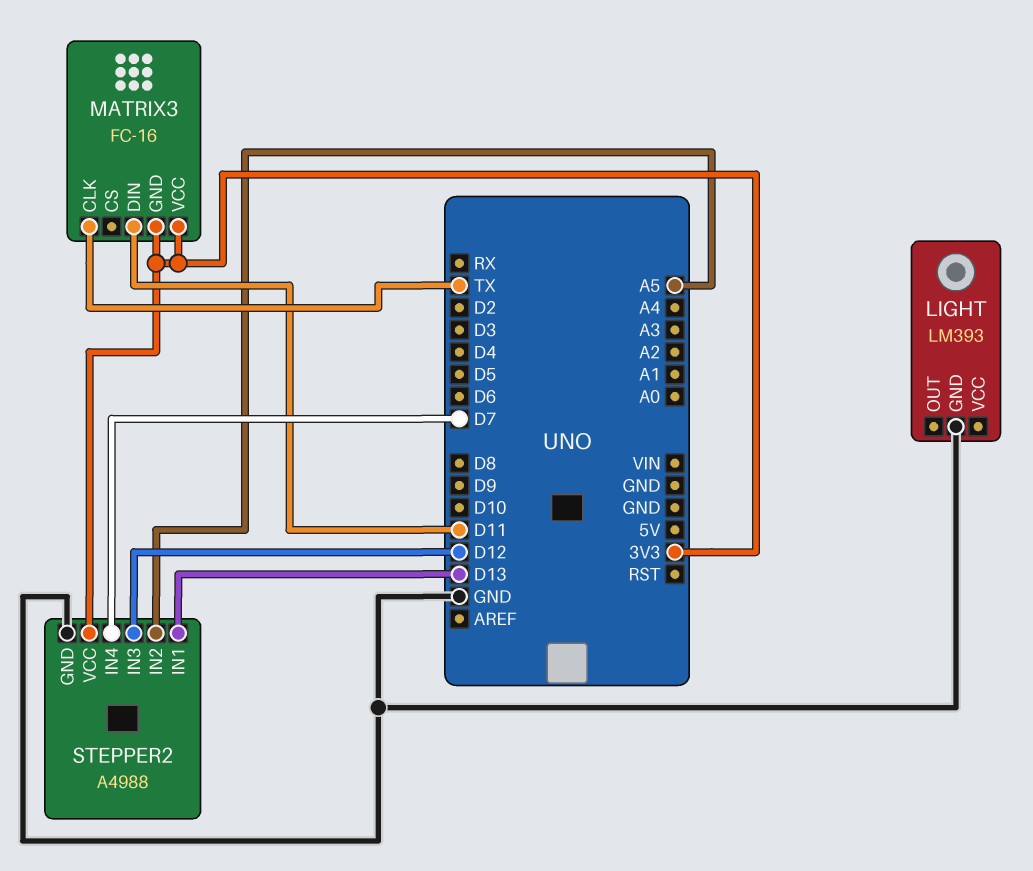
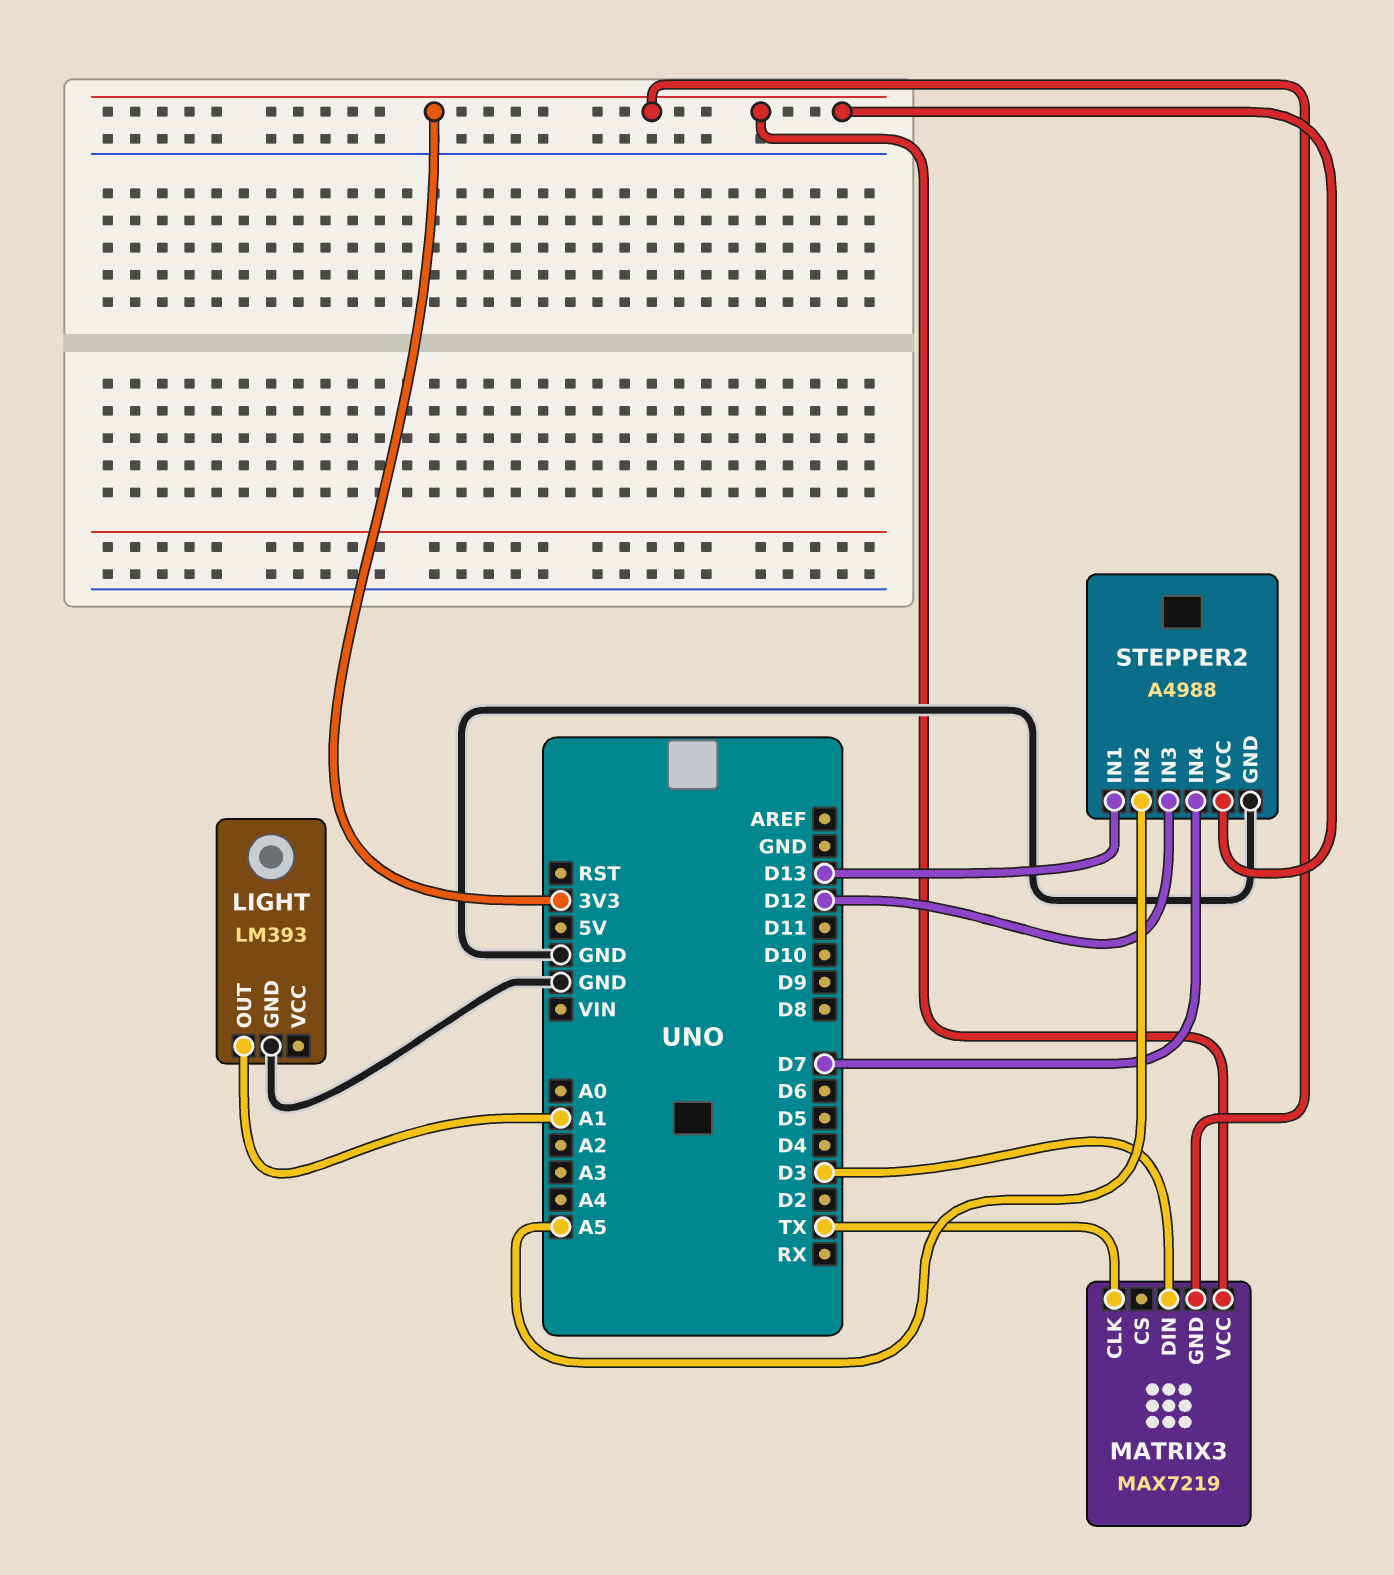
LIGHT pin OUT: none -> A1
MATRIX3: FC-16 -> MAX7219
MATRIX3 pin DIN: D11 -> D3

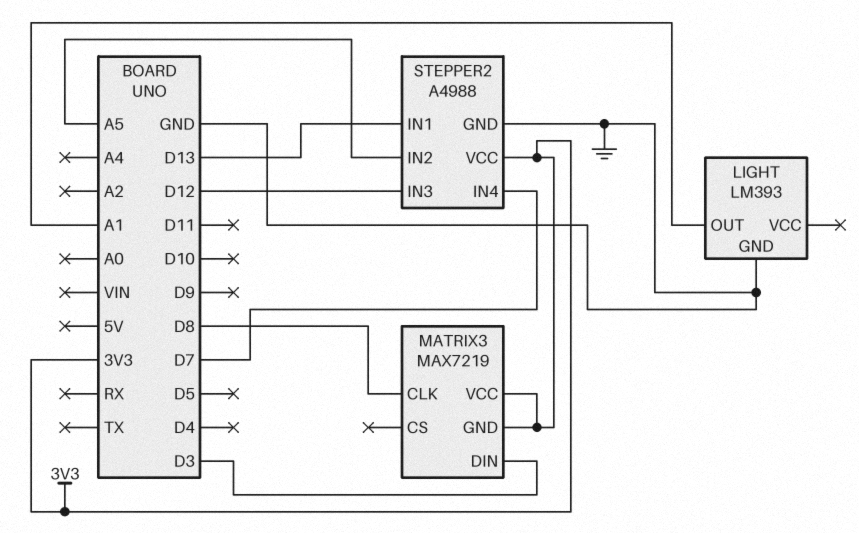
MATRIX3 pin CLK: TX -> D8

